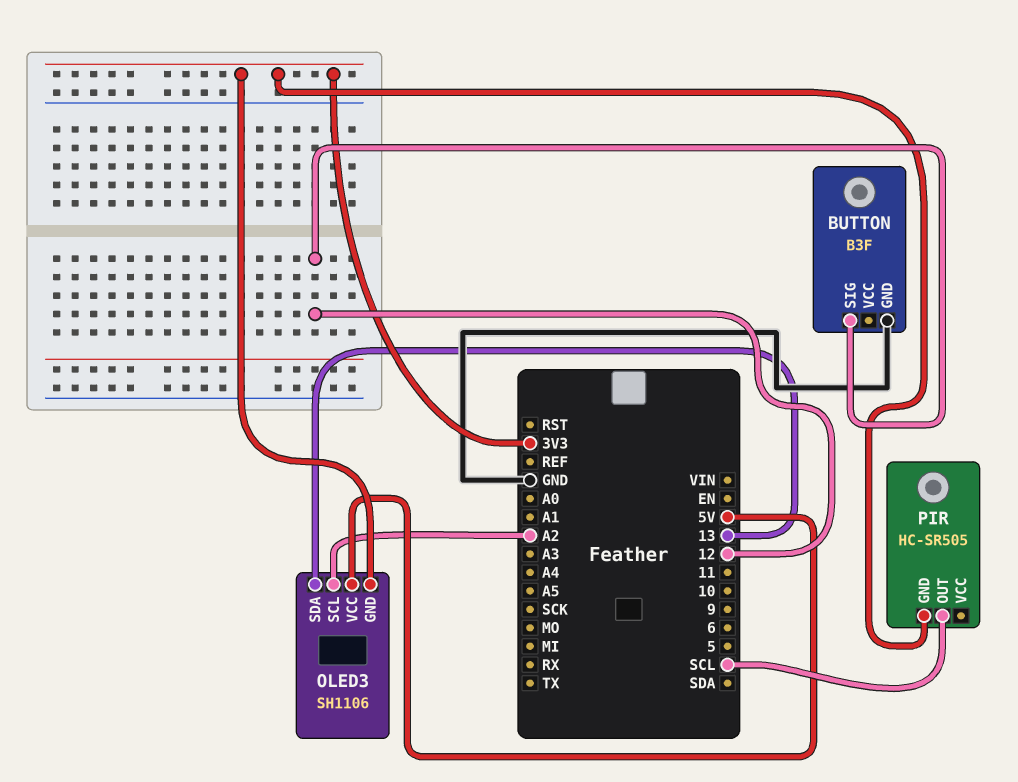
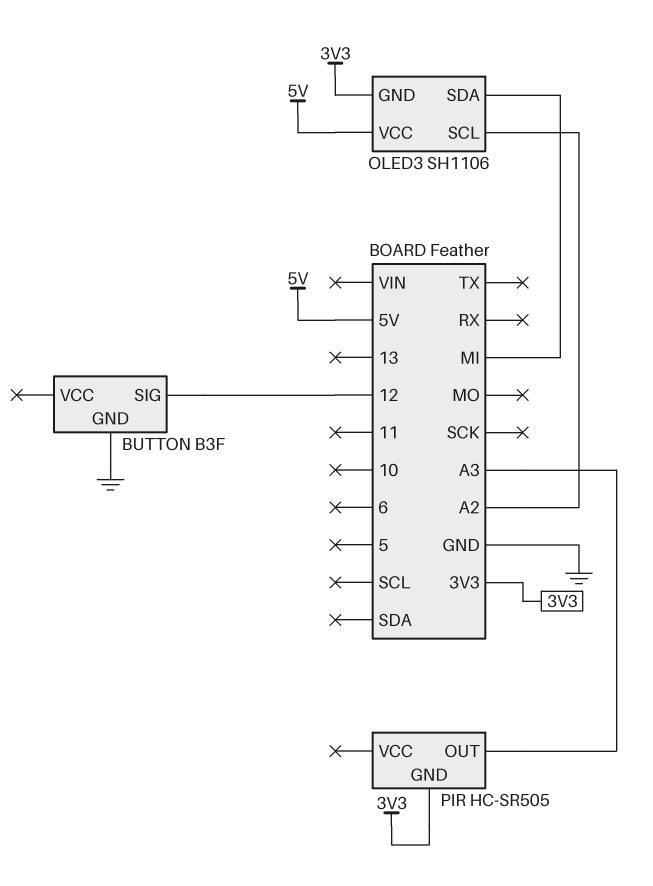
OLED3 pin SDA: 13 -> MI
PIR pin OUT: SCL -> A3

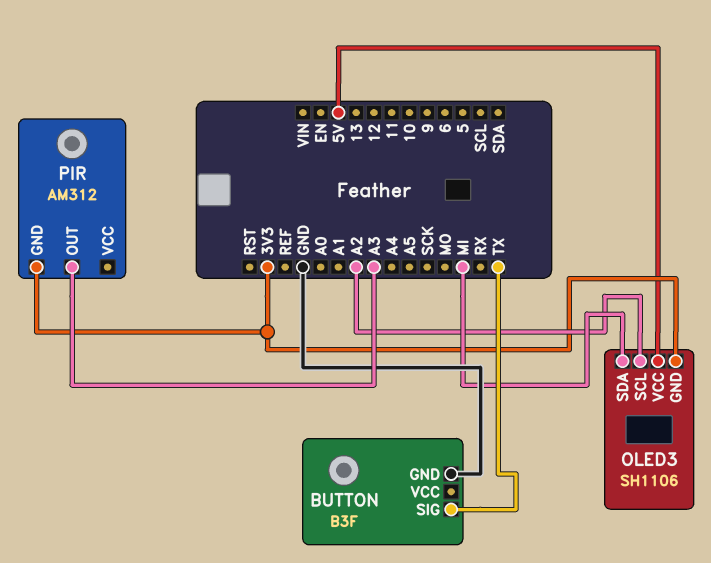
BUTTON pin SIG: 12 -> TX
PIR: HC-SR505 -> AM312

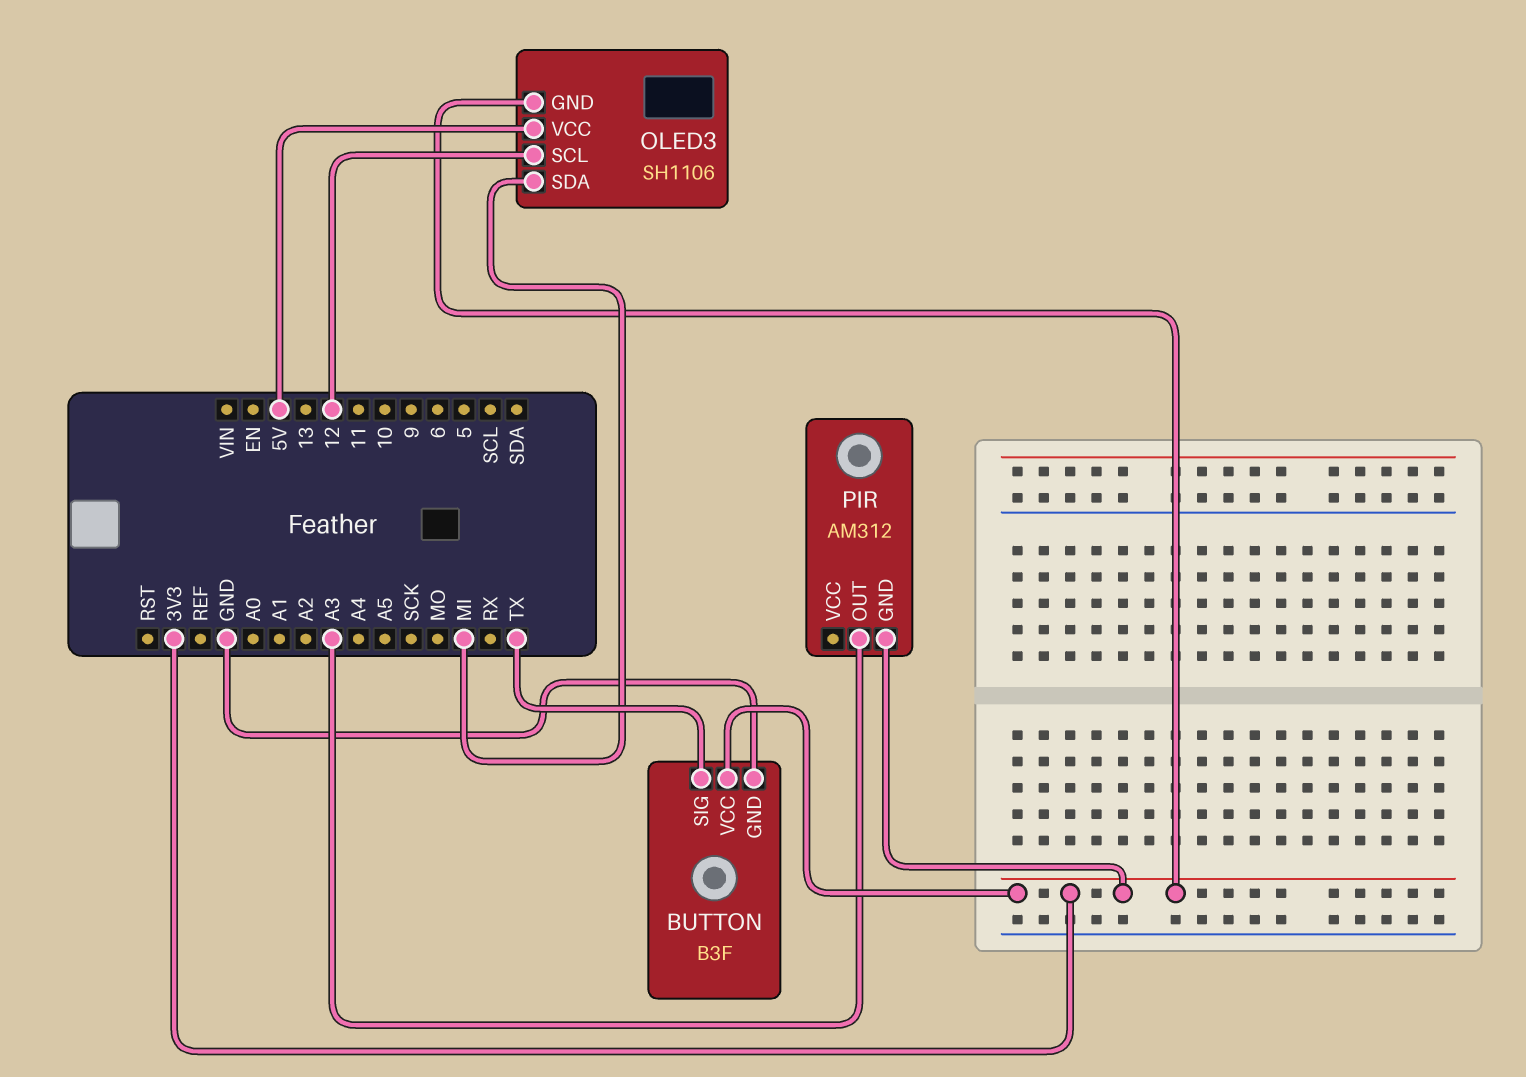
BUTTON pin VCC: none -> 3V3
OLED3 pin SCL: A2 -> 12

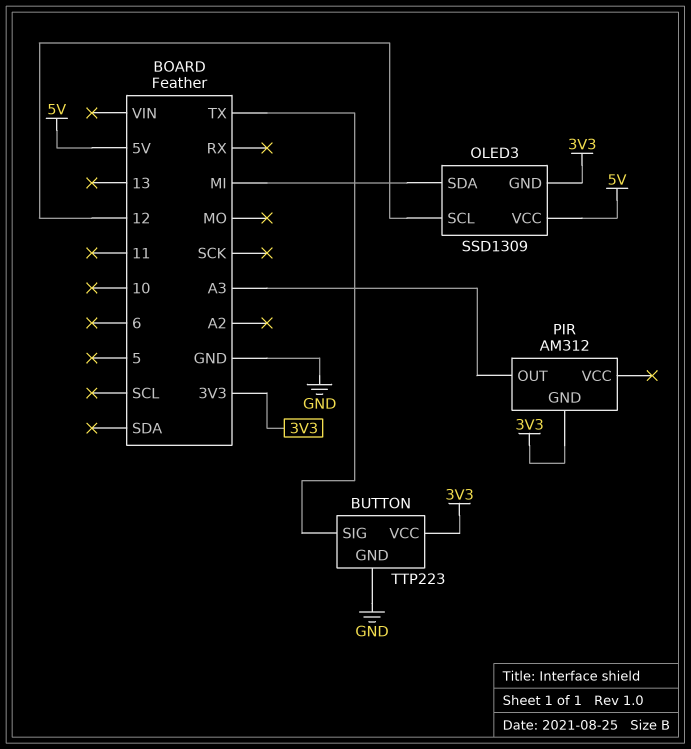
BUTTON: B3F -> TTP223
OLED3: SH1106 -> SSD1309

